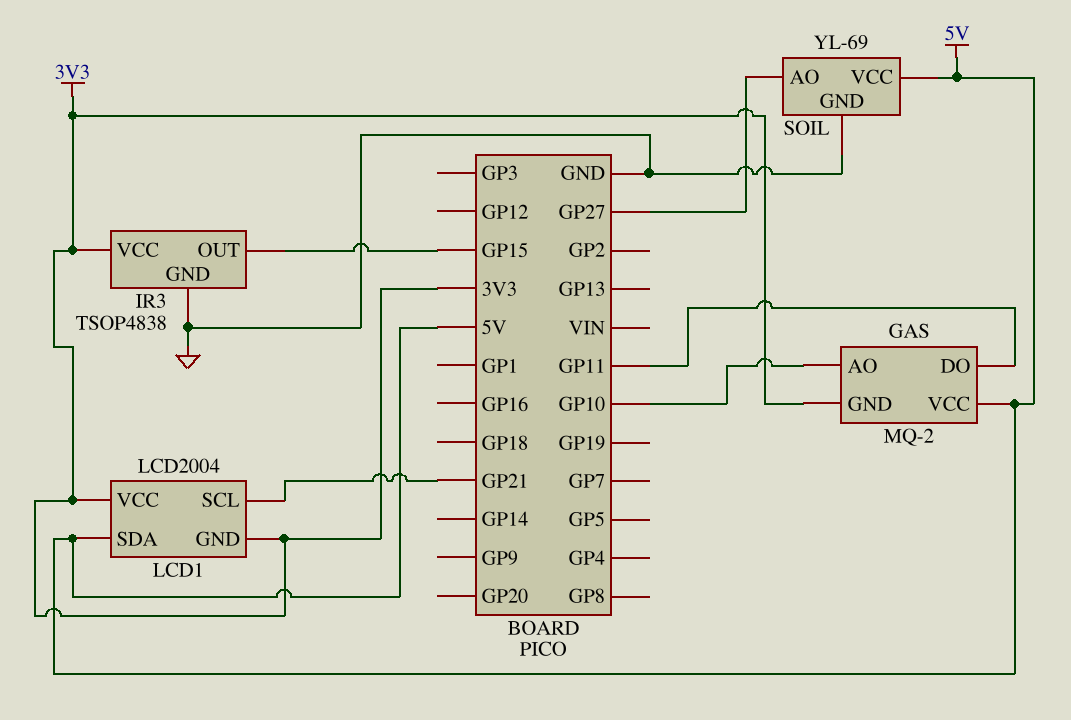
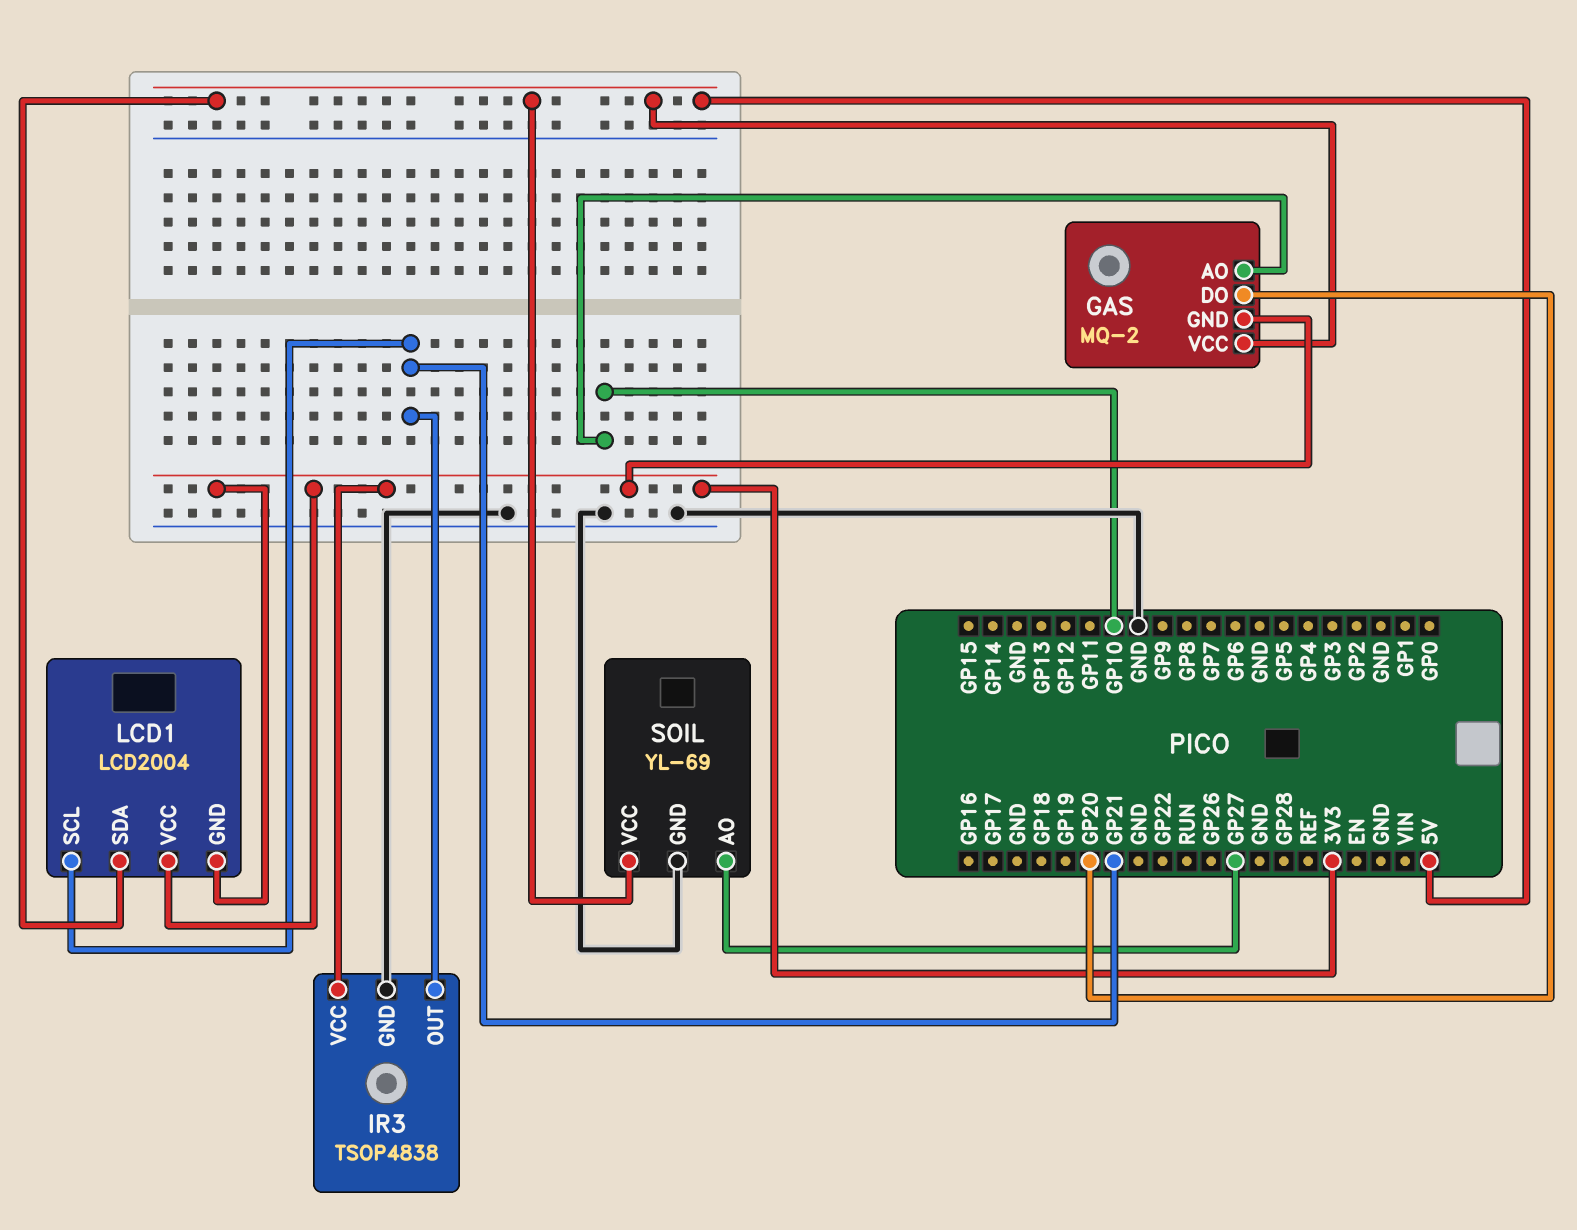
GAS pin DO: GP11 -> GP20
IR3 pin OUT: GP15 -> GP21

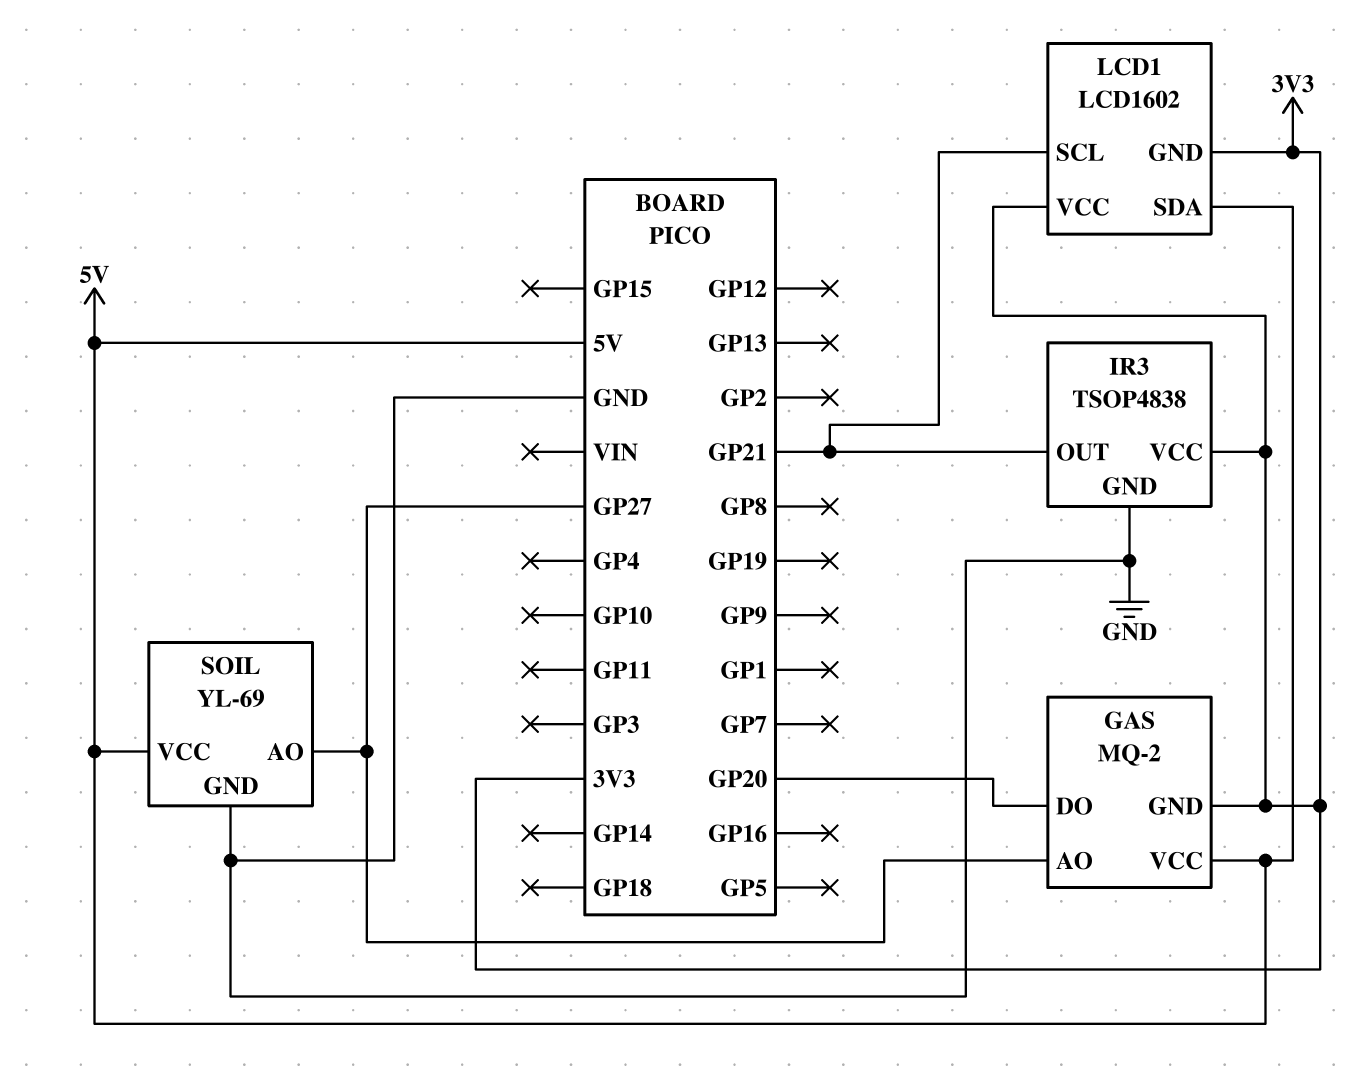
GAS pin AO: GP10 -> GP27
LCD1: LCD2004 -> LCD1602

